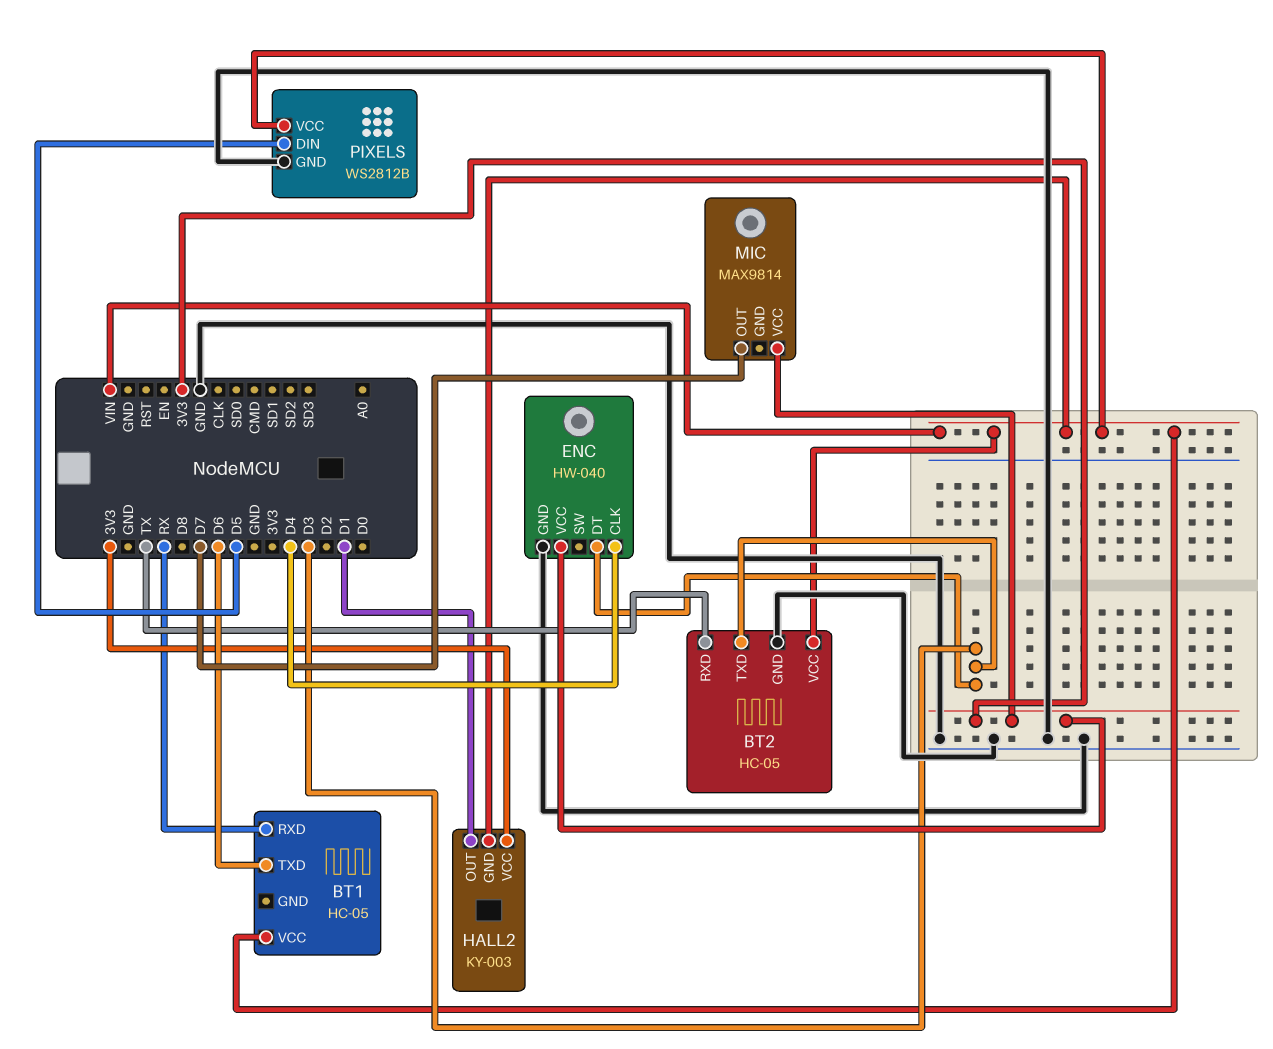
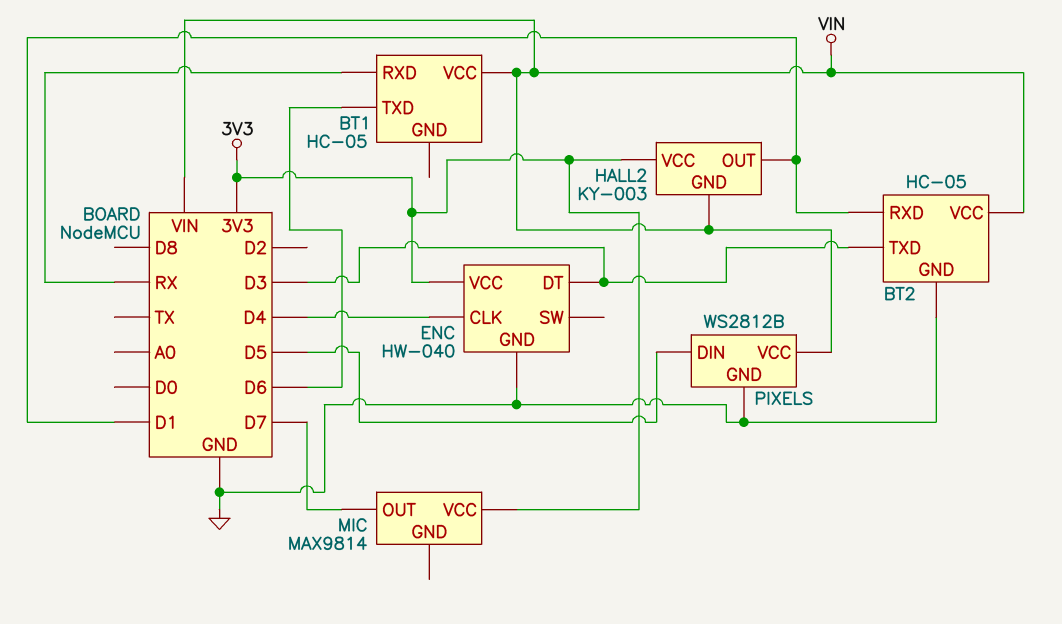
BT2 pin RXD: TX -> D1

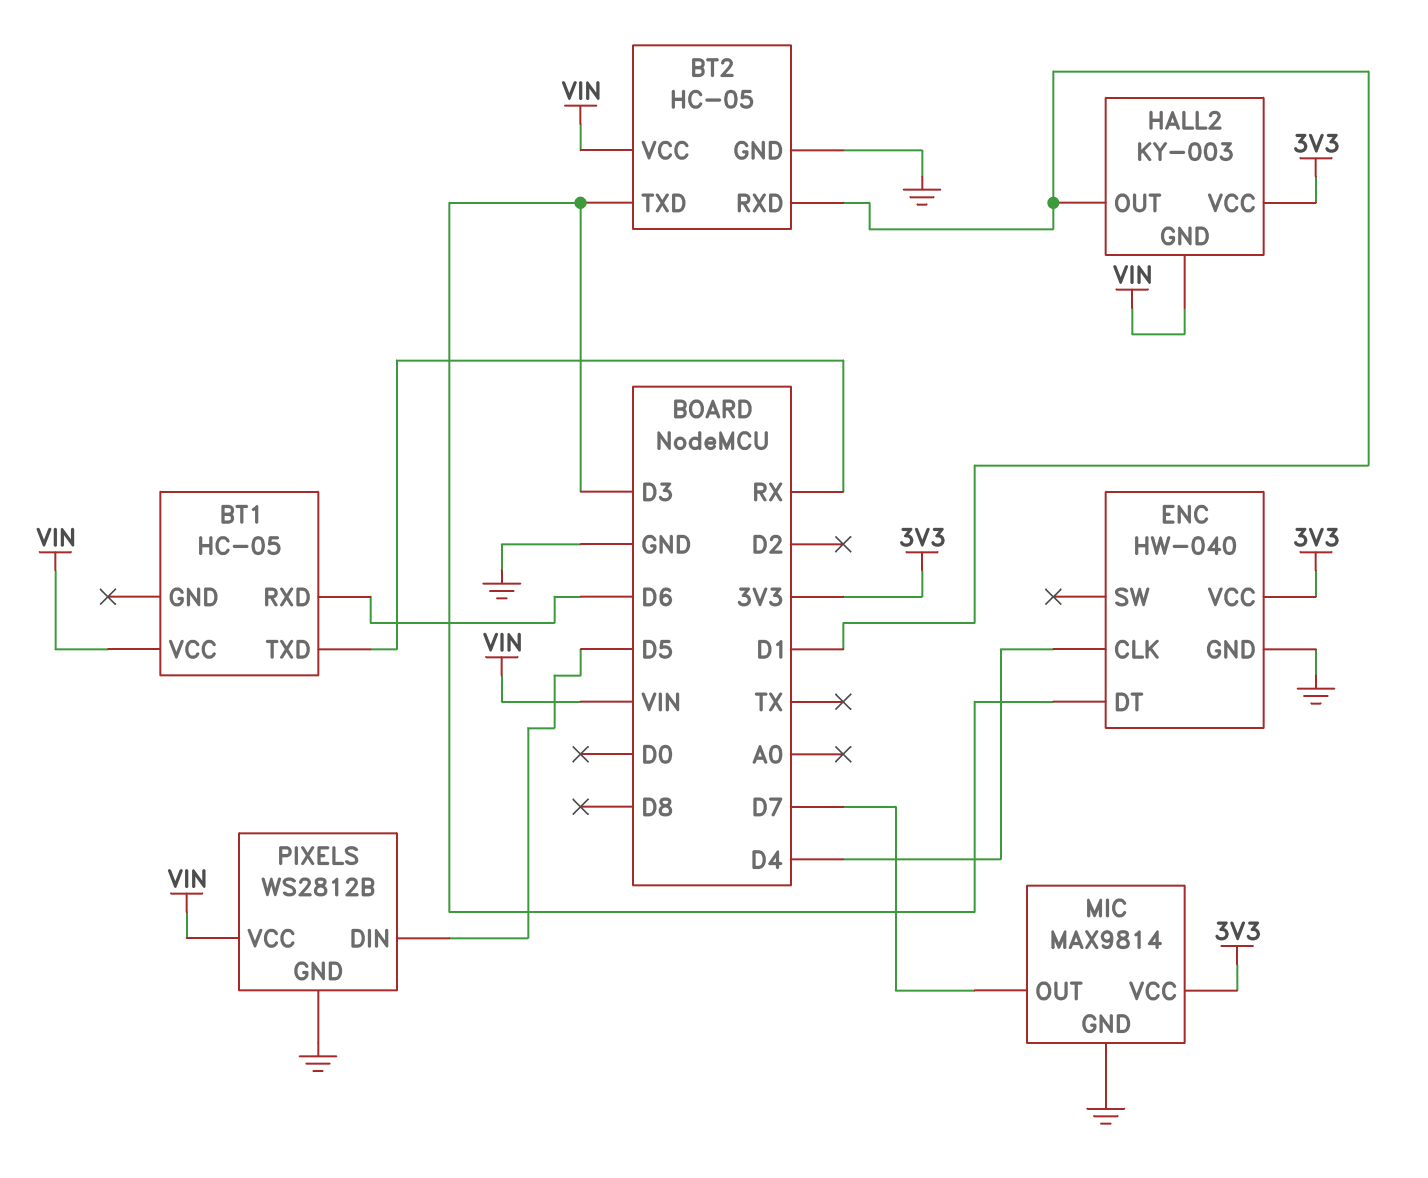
BT1 pin RXD: RX -> D6
BT1 pin TXD: D6 -> RX
MIC pin GND: none -> GND

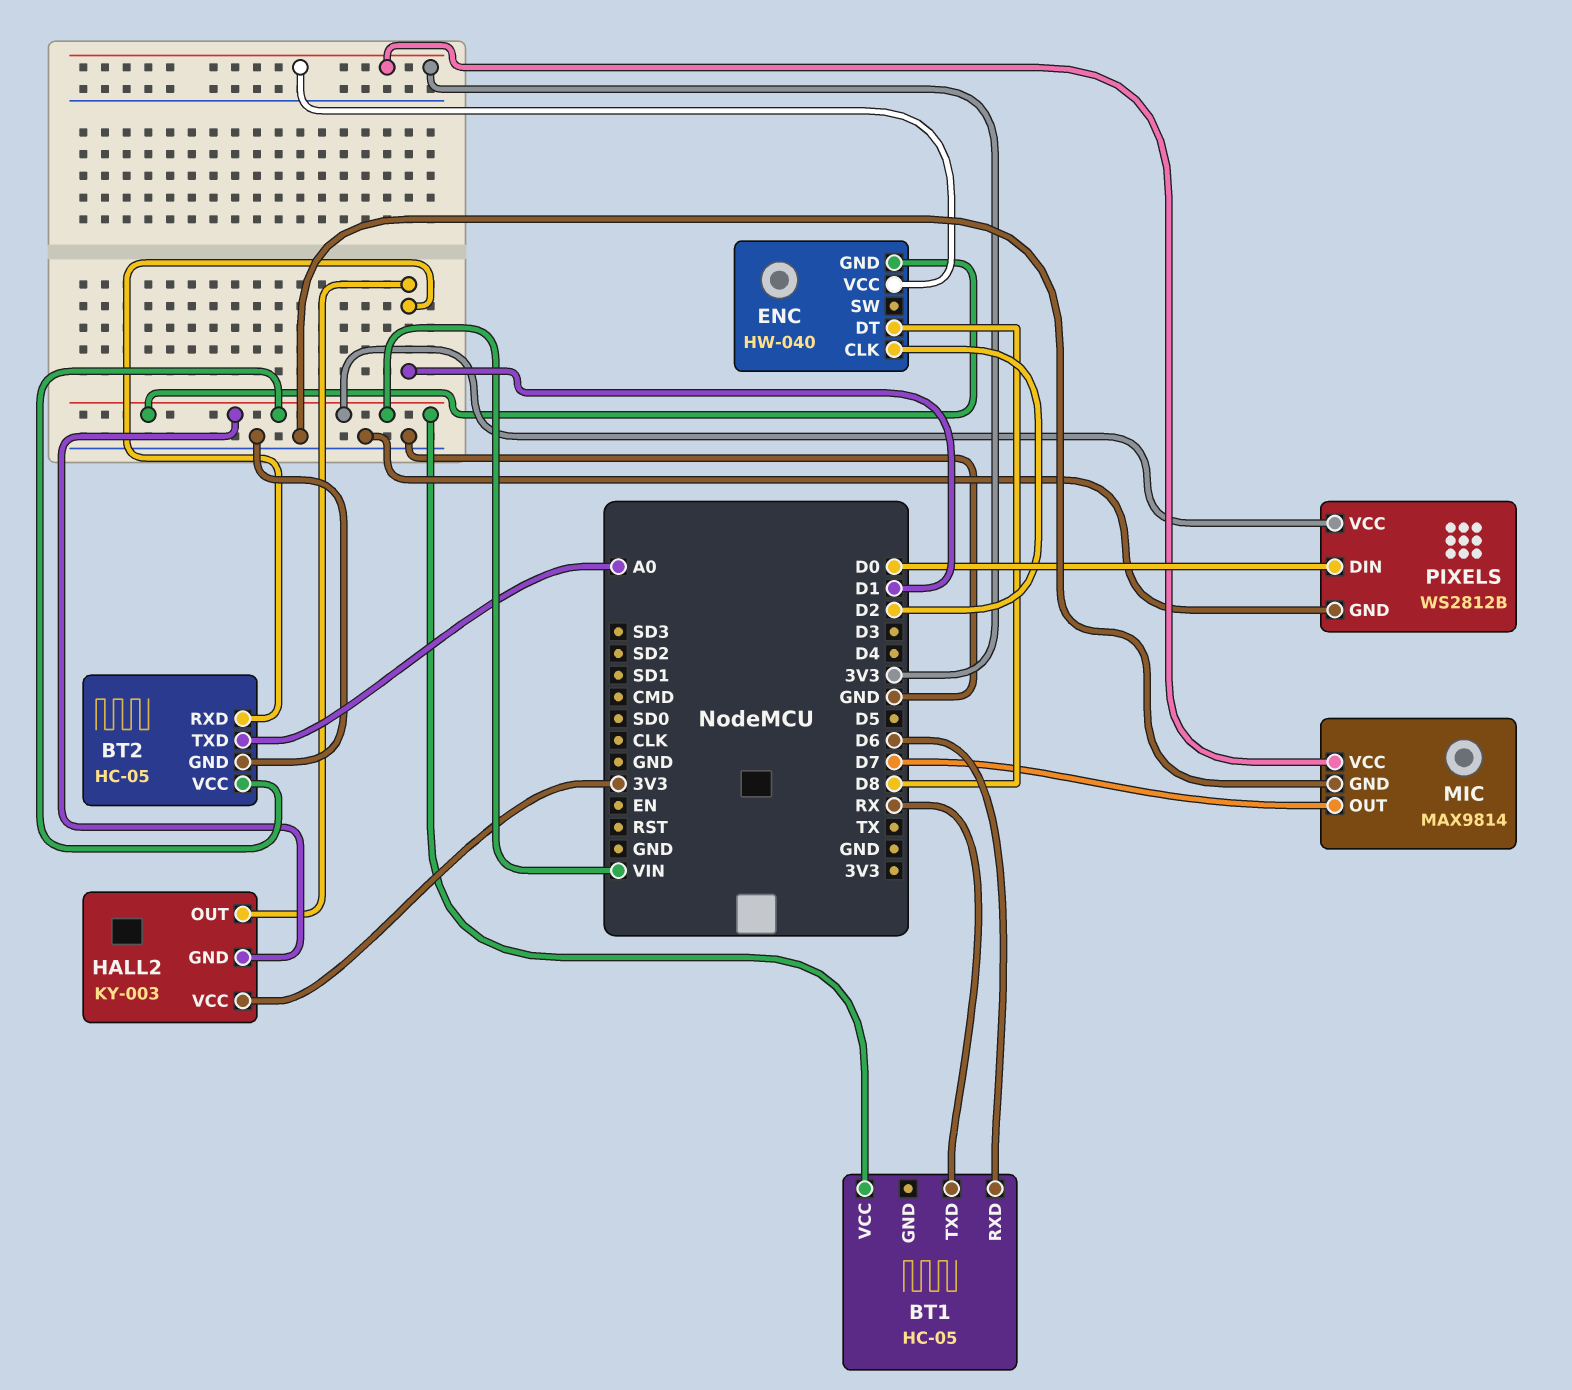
BT2 pin TXD: D3 -> A0
ENC pin CLK: D4 -> D2
ENC pin DT: D3 -> D8
ENC pin GND: GND -> VIN
PIXELS pin DIN: D5 -> D0

